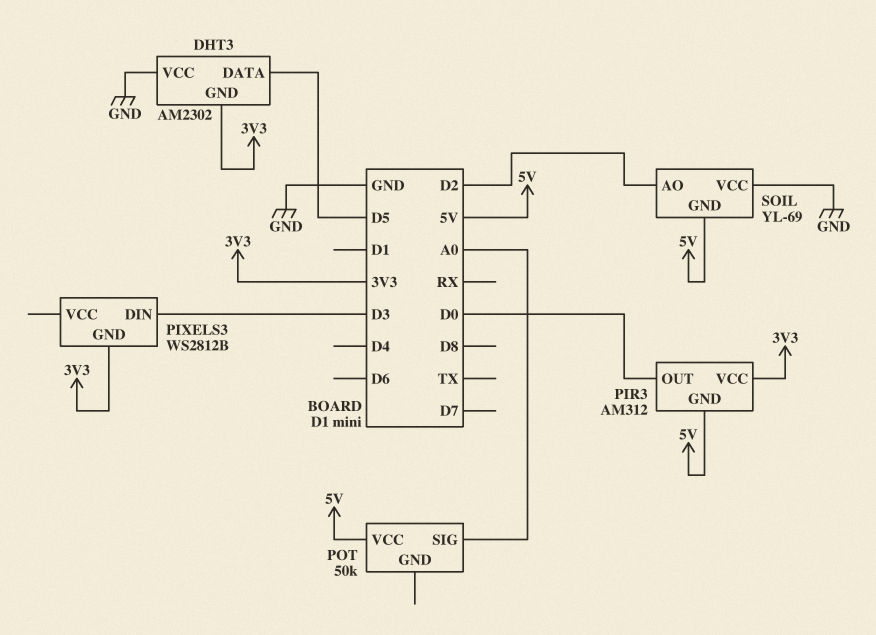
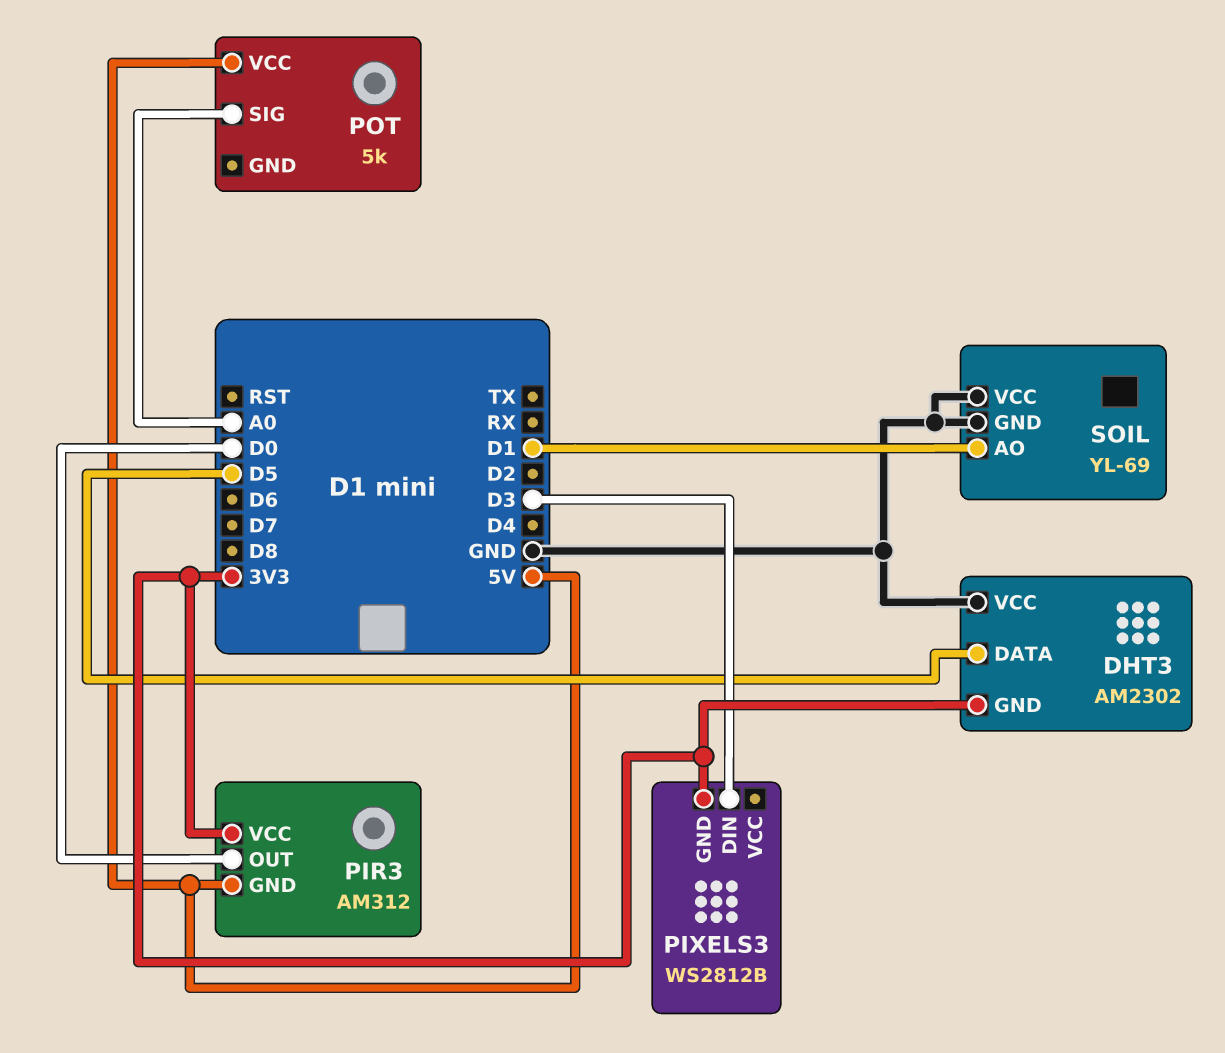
POT: 50k -> 5k
SOIL pin AO: D2 -> D1
SOIL pin GND: 5V -> GND

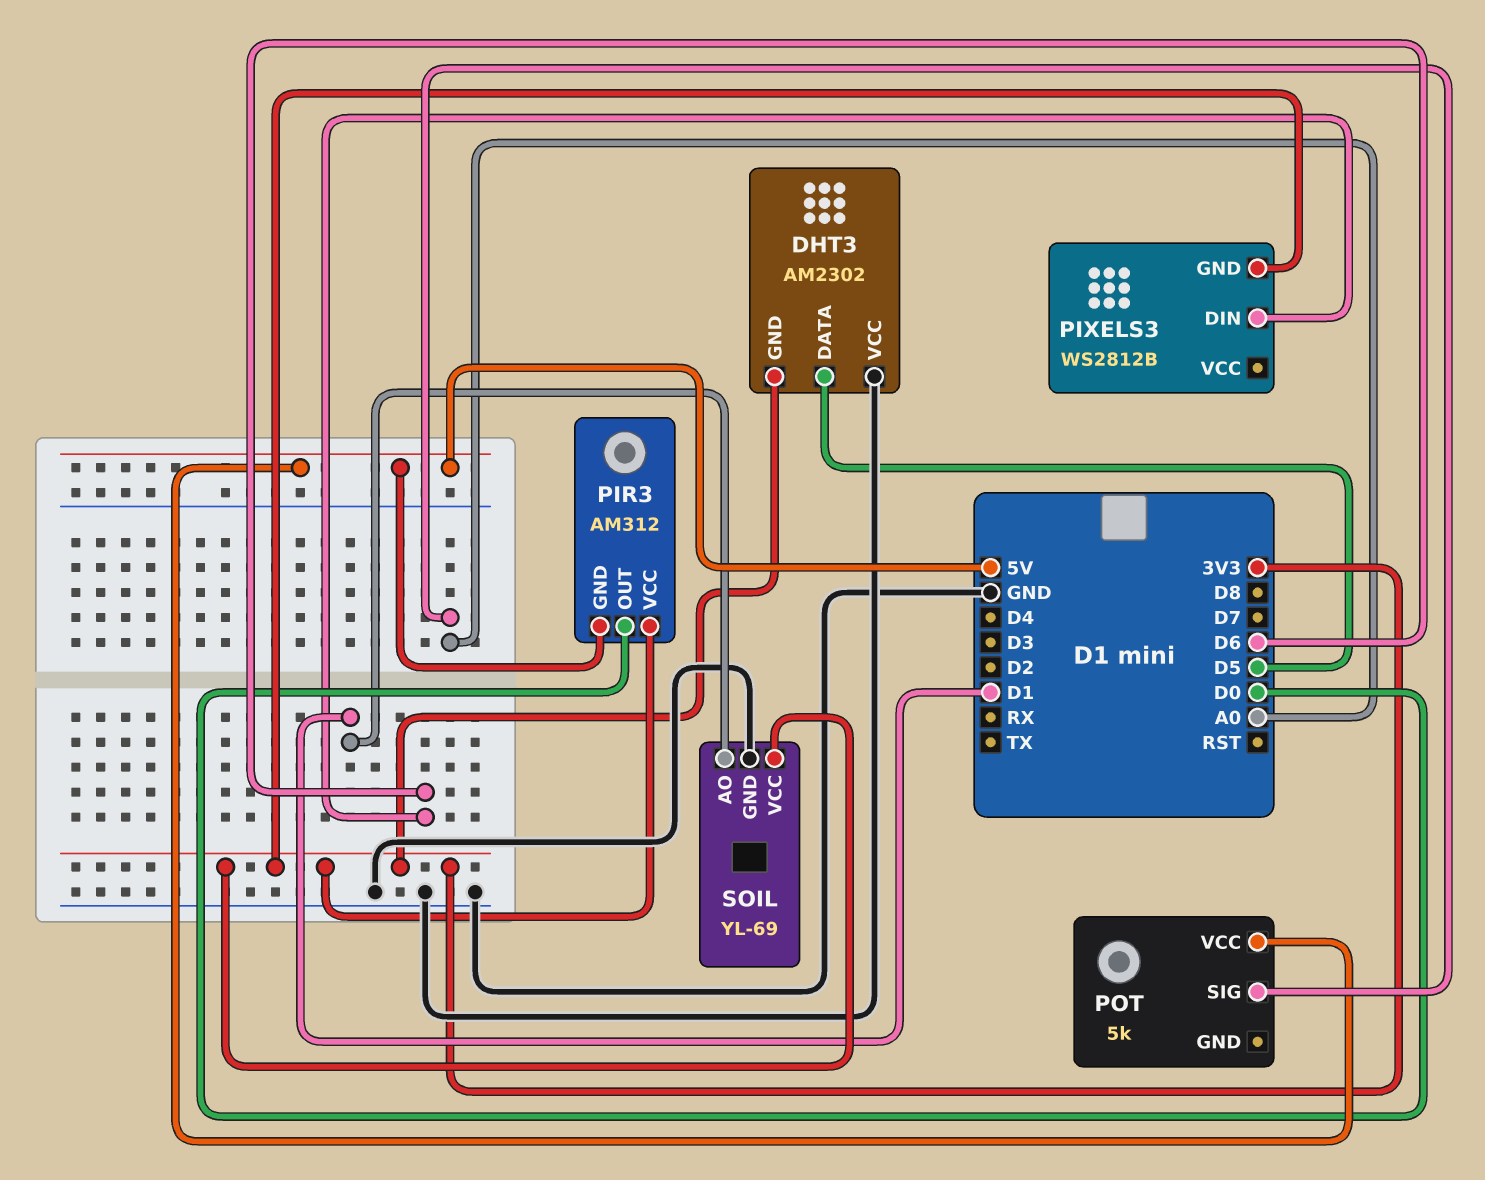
PIXELS3 pin DIN: D3 -> D6
SOIL pin VCC: GND -> 3V3

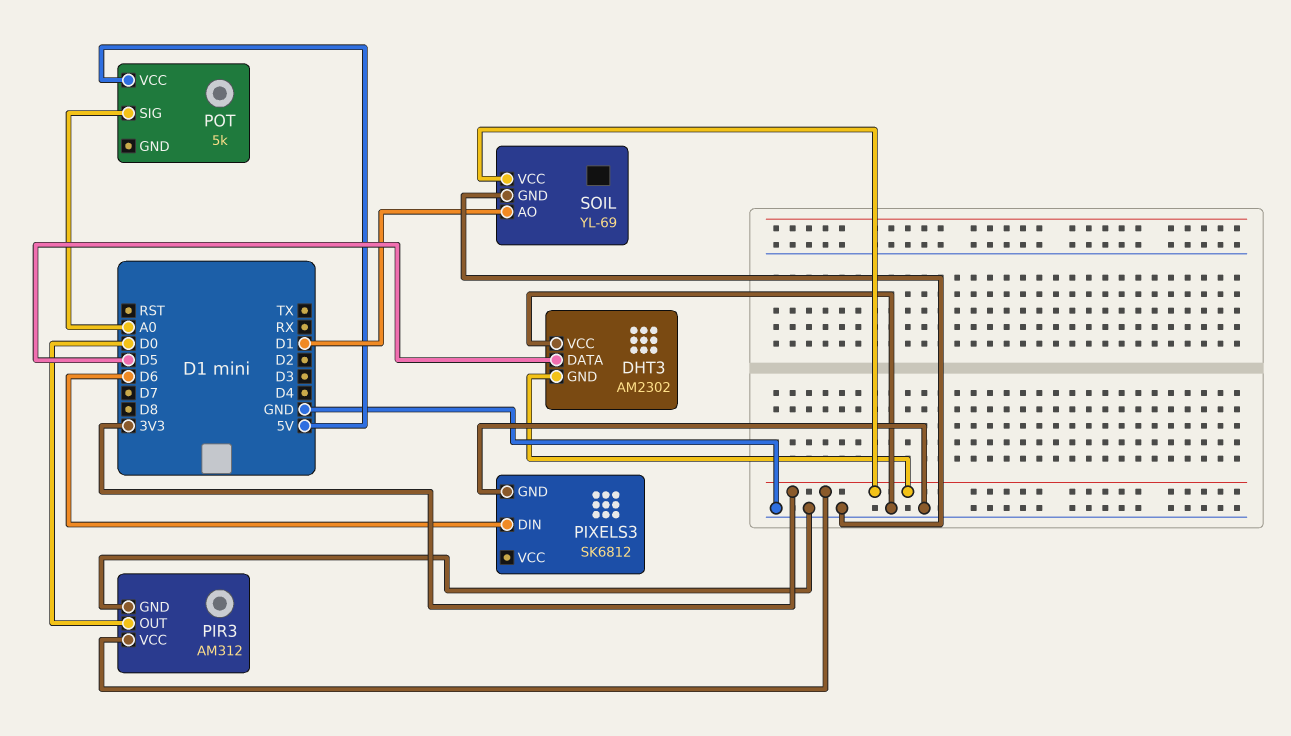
PIR3 pin GND: 5V -> GND
PIXELS3: WS2812B -> SK6812
PIXELS3 pin GND: 3V3 -> GND

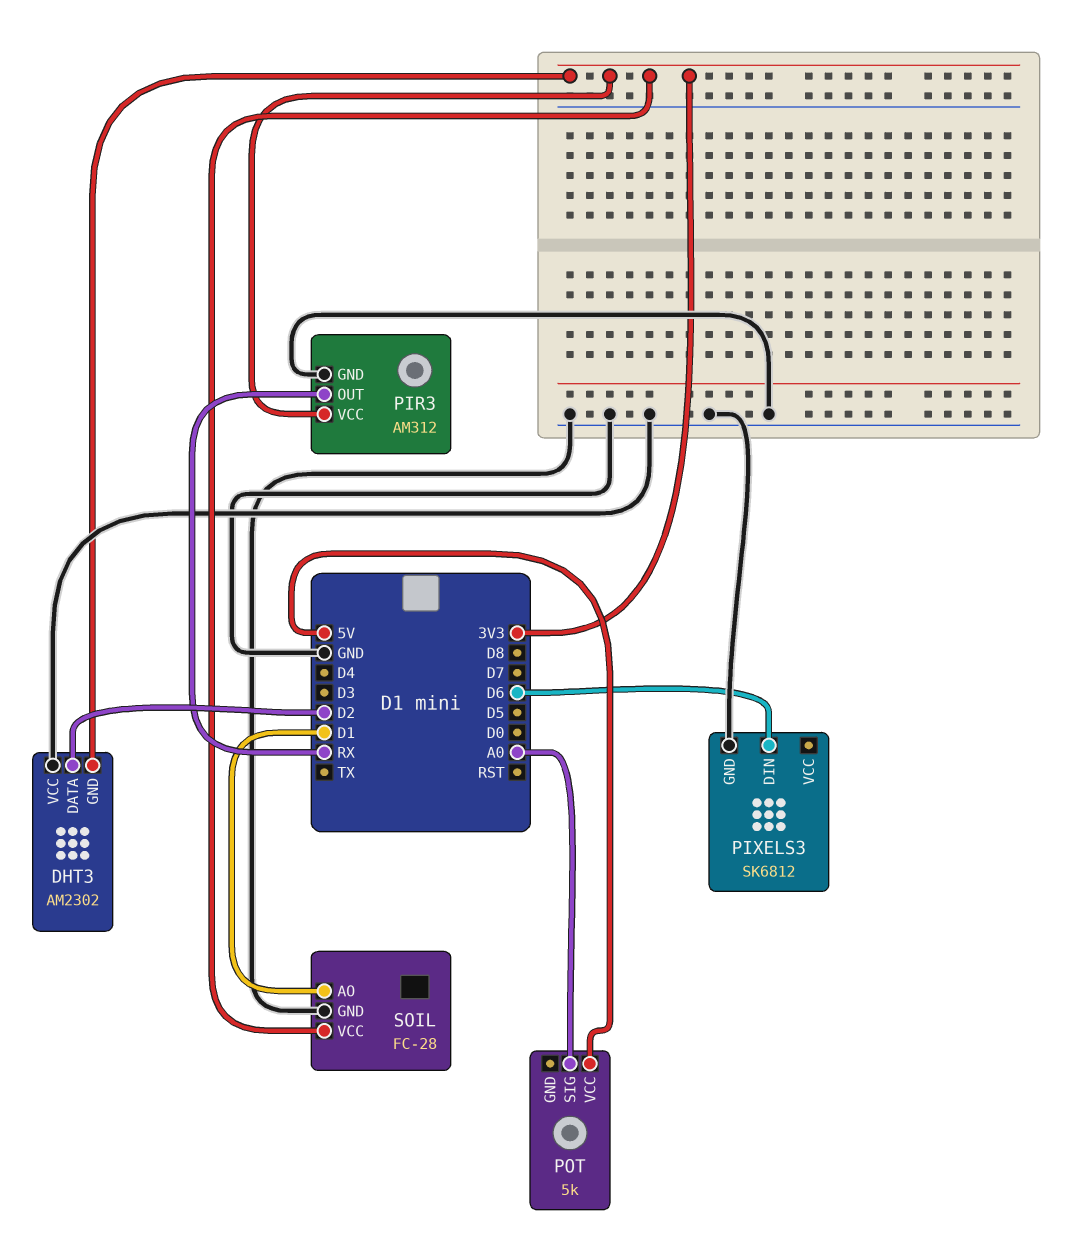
DHT3 pin DATA: D5 -> D2
PIR3 pin OUT: D0 -> RX
SOIL: YL-69 -> FC-28

